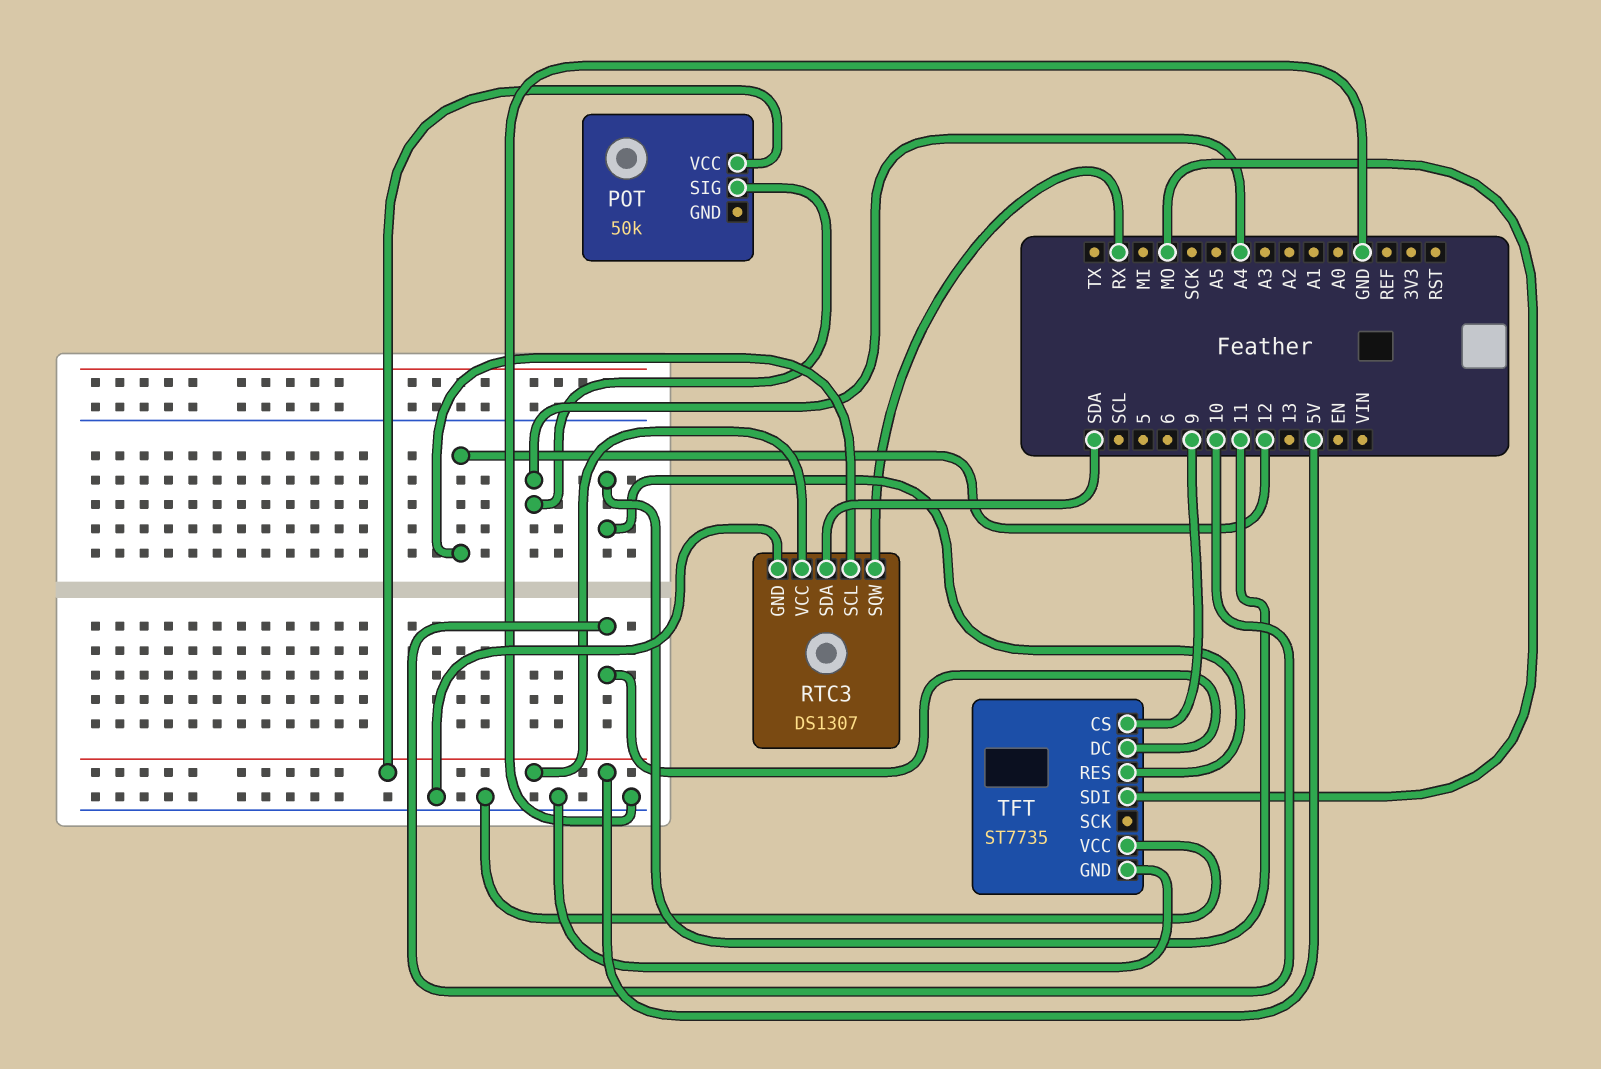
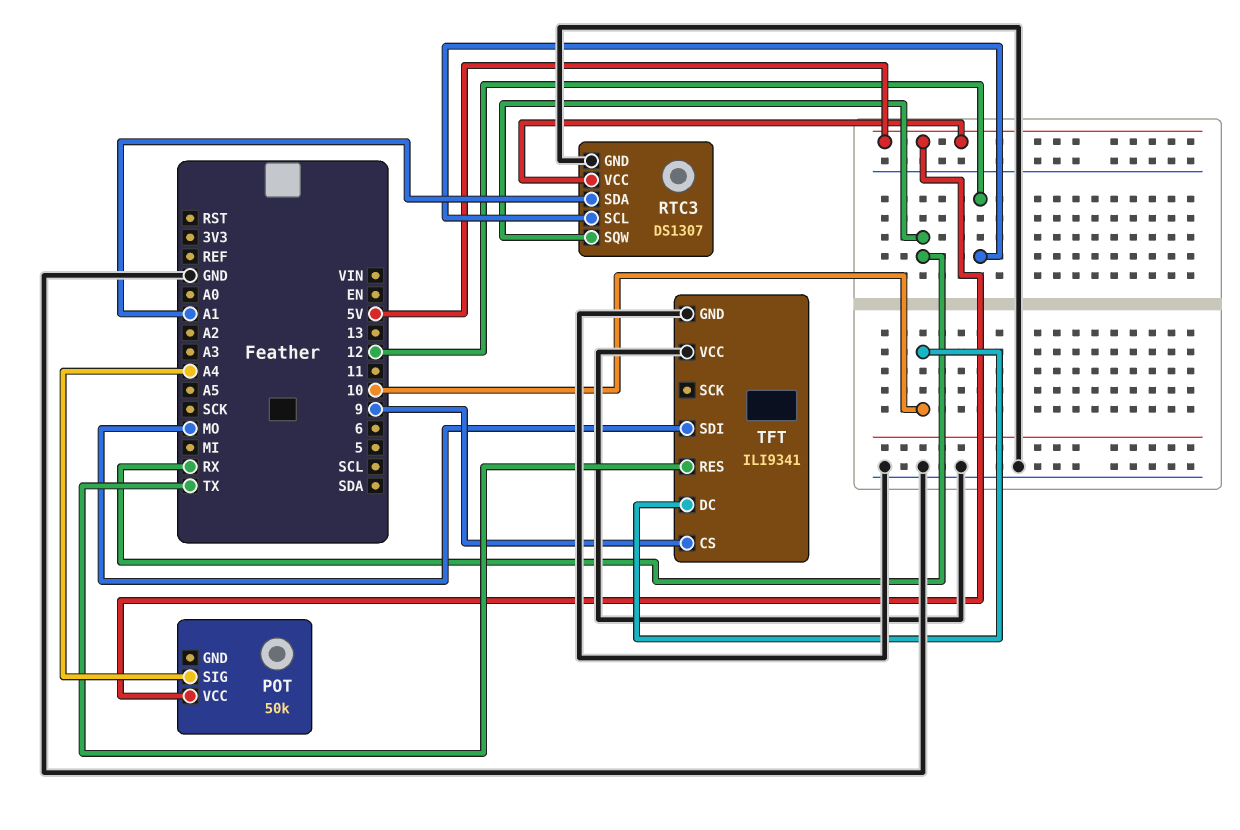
RTC3 pin SDA: SDA -> A1
TFT: ST7735 -> ILI9341
TFT pin RES: 11 -> TX

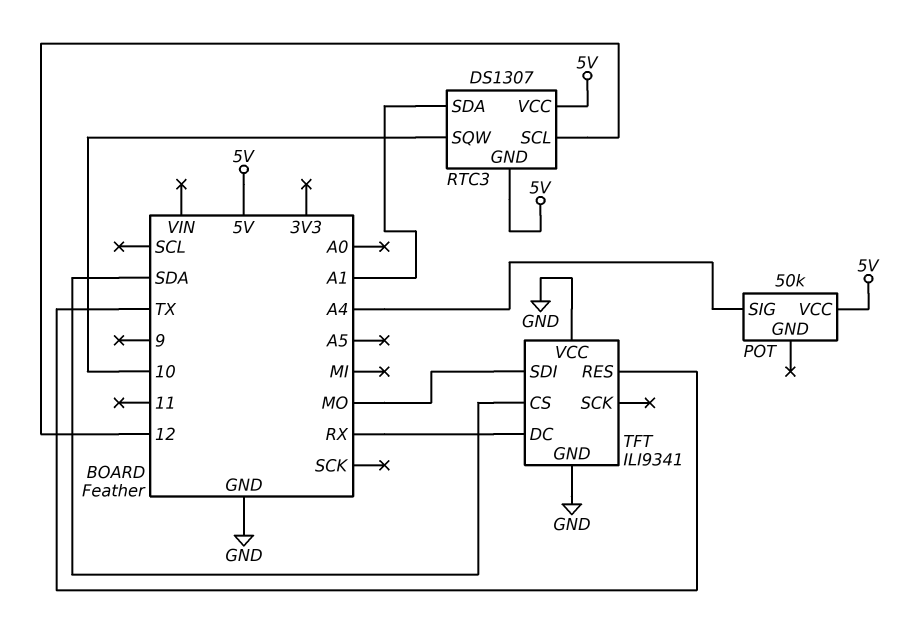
RTC3 pin GND: GND -> 5V
RTC3 pin SQW: RX -> 10
TFT pin CS: 9 -> SDA
TFT pin DC: 10 -> RX

